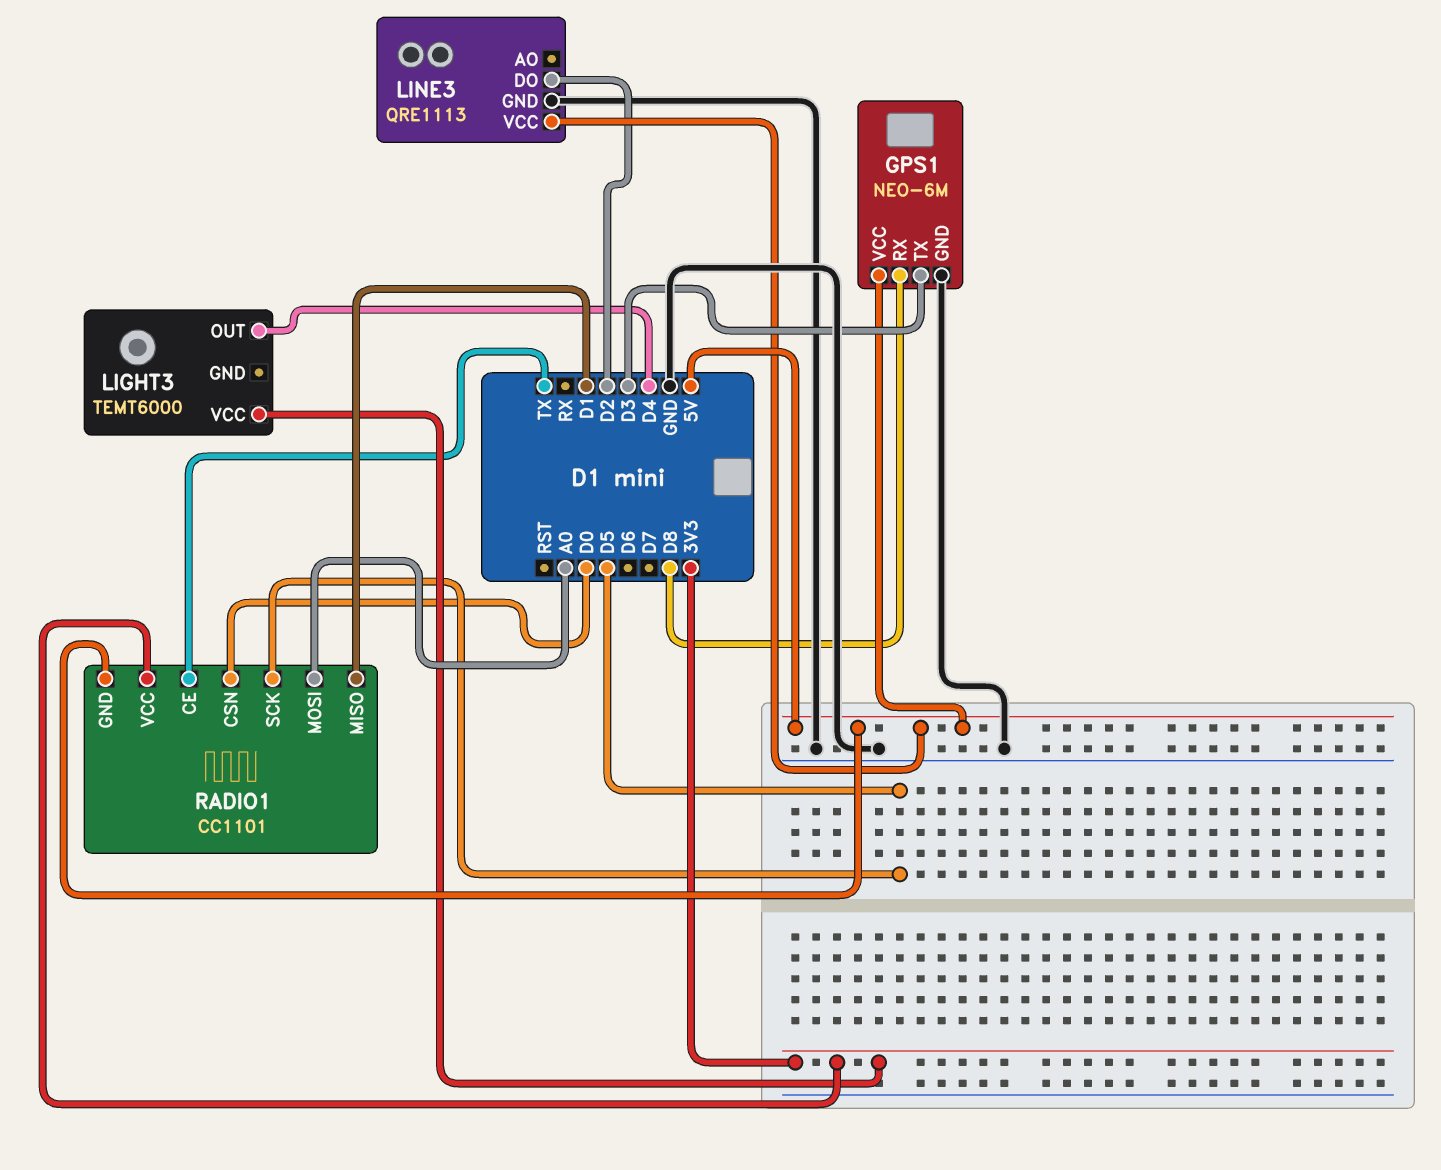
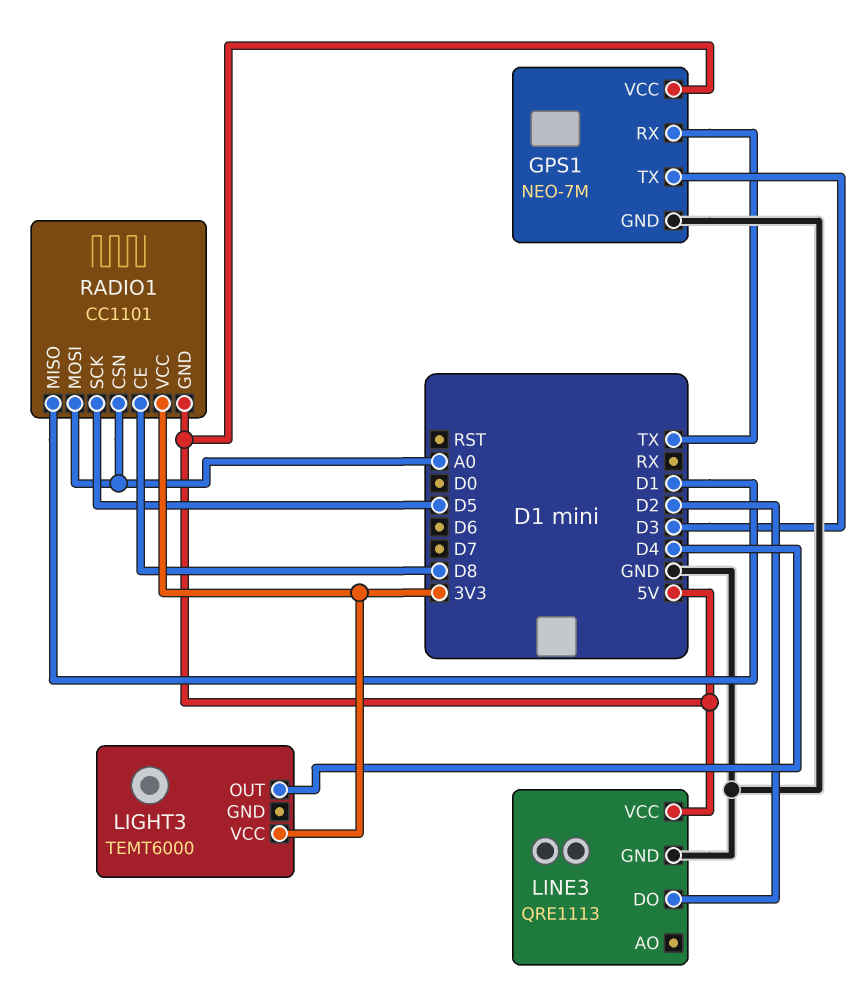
GPS1: NEO-6M -> NEO-7M
GPS1 pin RX: D8 -> TX
RADIO1 pin CE: TX -> D8
RADIO1 pin CSN: D0 -> A0

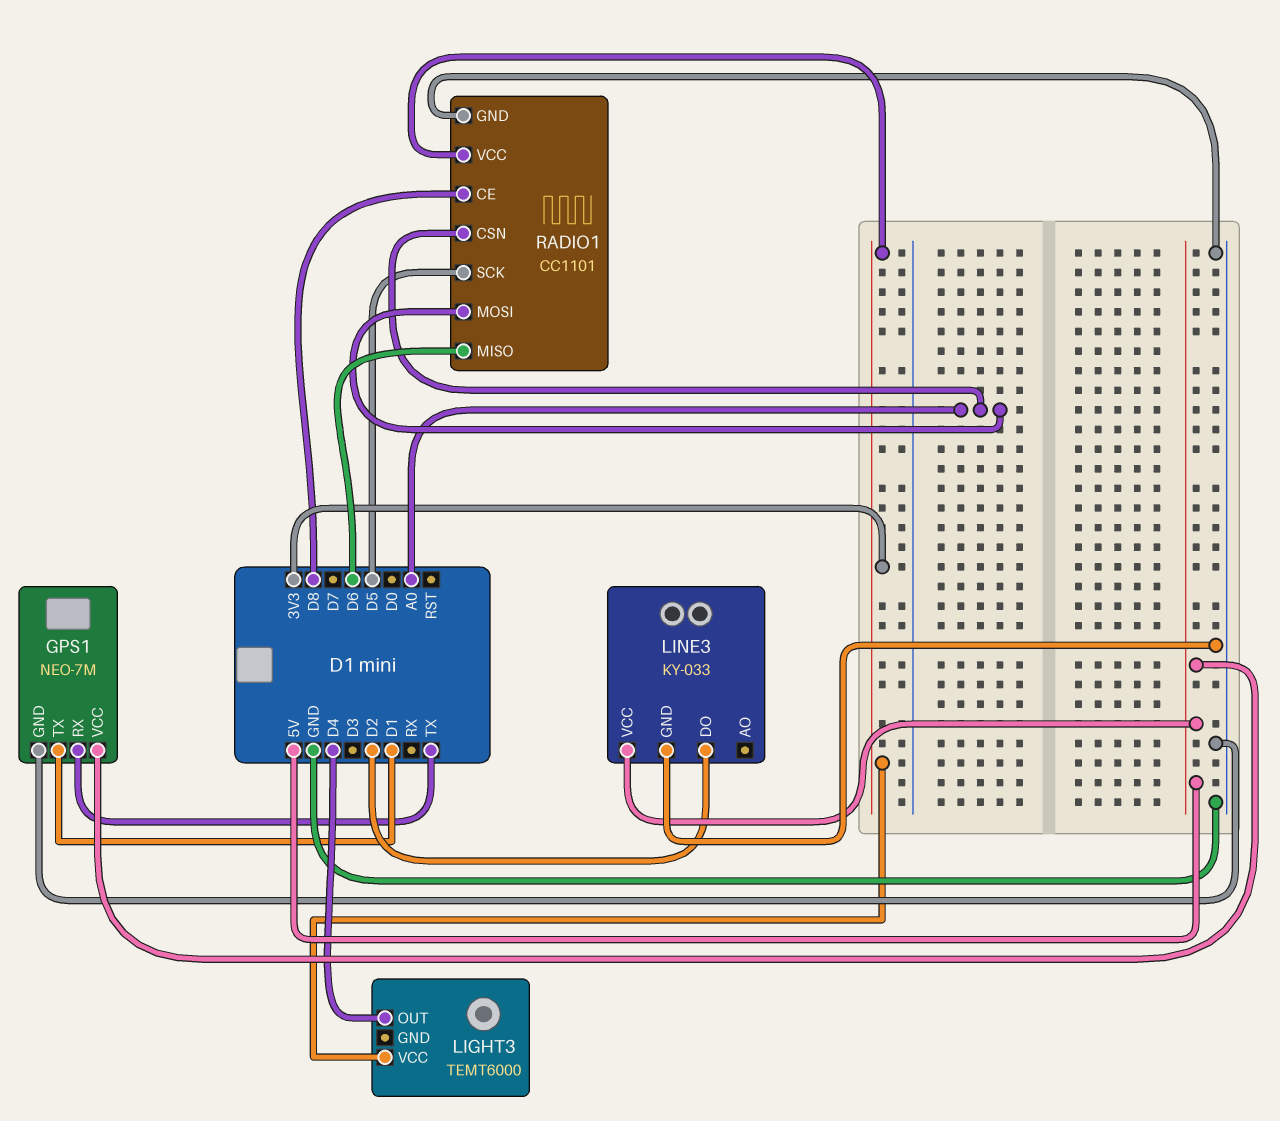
GPS1 pin TX: D3 -> D1
LINE3: QRE1113 -> KY-033
RADIO1 pin GND: 5V -> GND
RADIO1 pin MISO: D1 -> D6

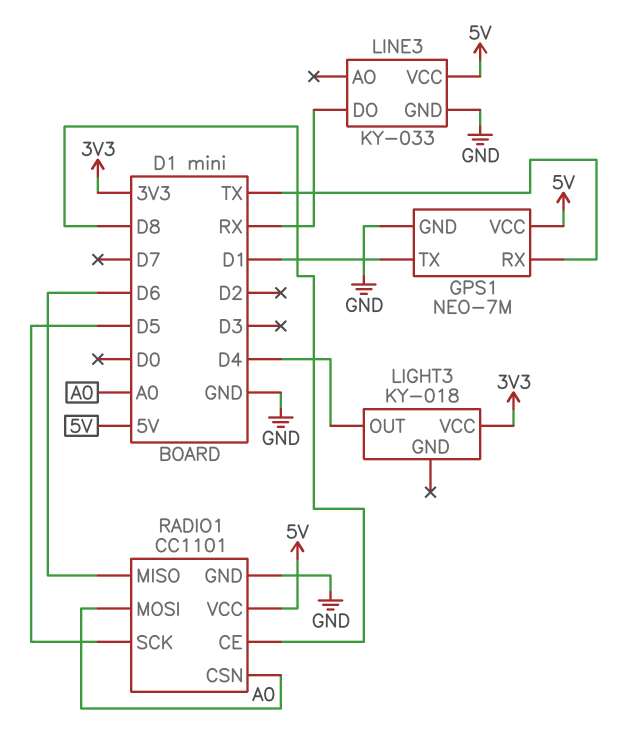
LIGHT3: TEMT6000 -> KY-018
LINE3 pin DO: D2 -> RX
RADIO1 pin VCC: 3V3 -> 5V

